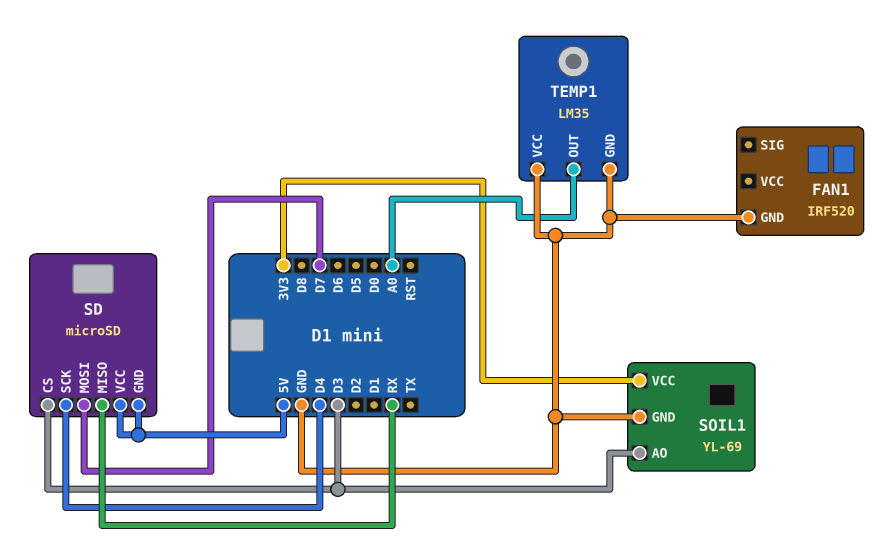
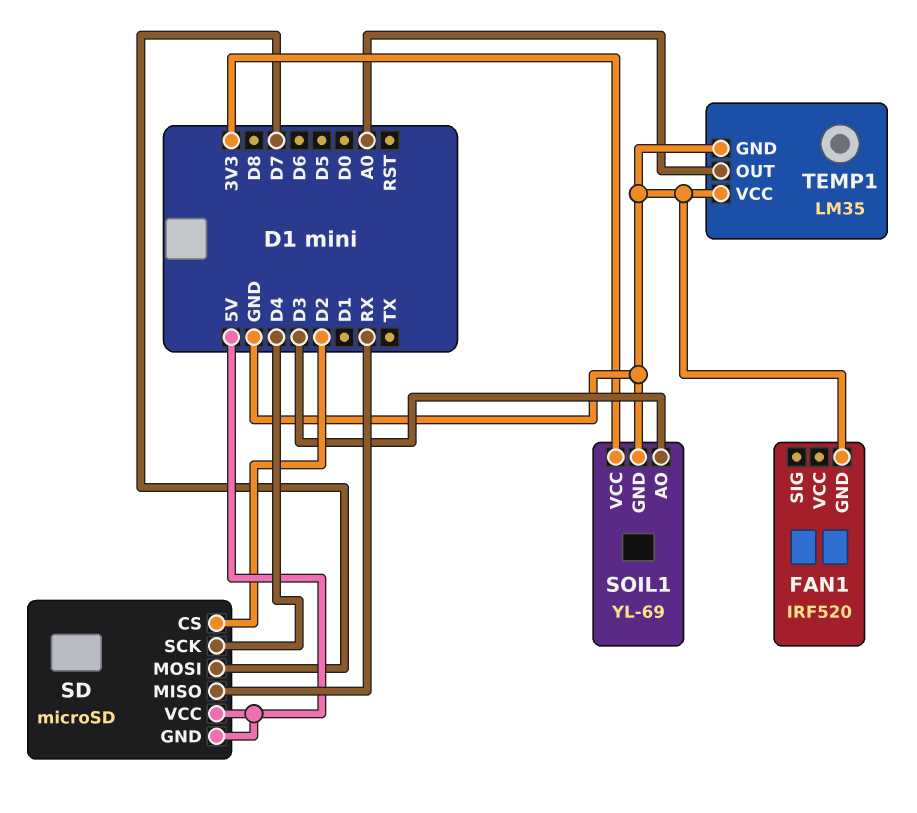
SD pin CS: D3 -> D2

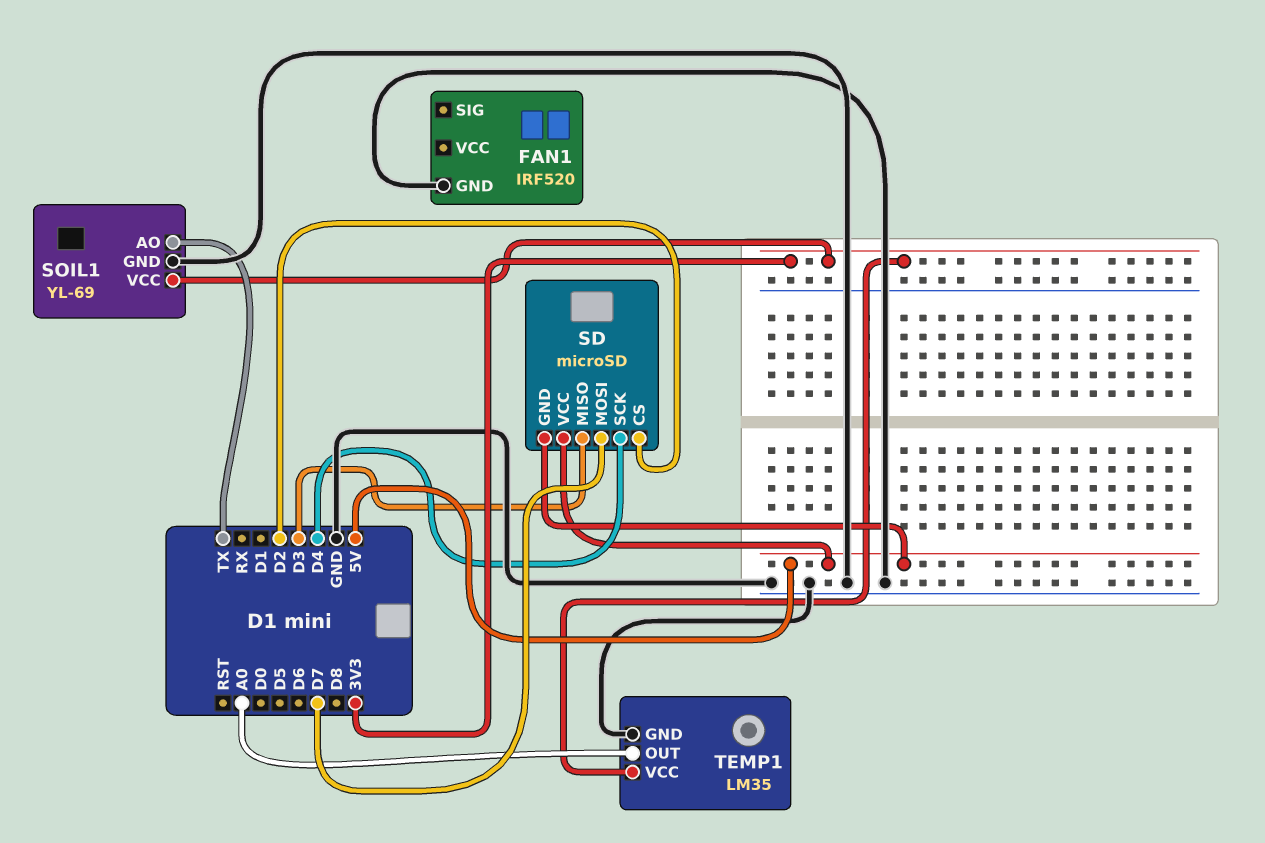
SD pin MISO: RX -> D3
SOIL1 pin AO: D3 -> TX
TEMP1 pin VCC: GND -> 3V3

